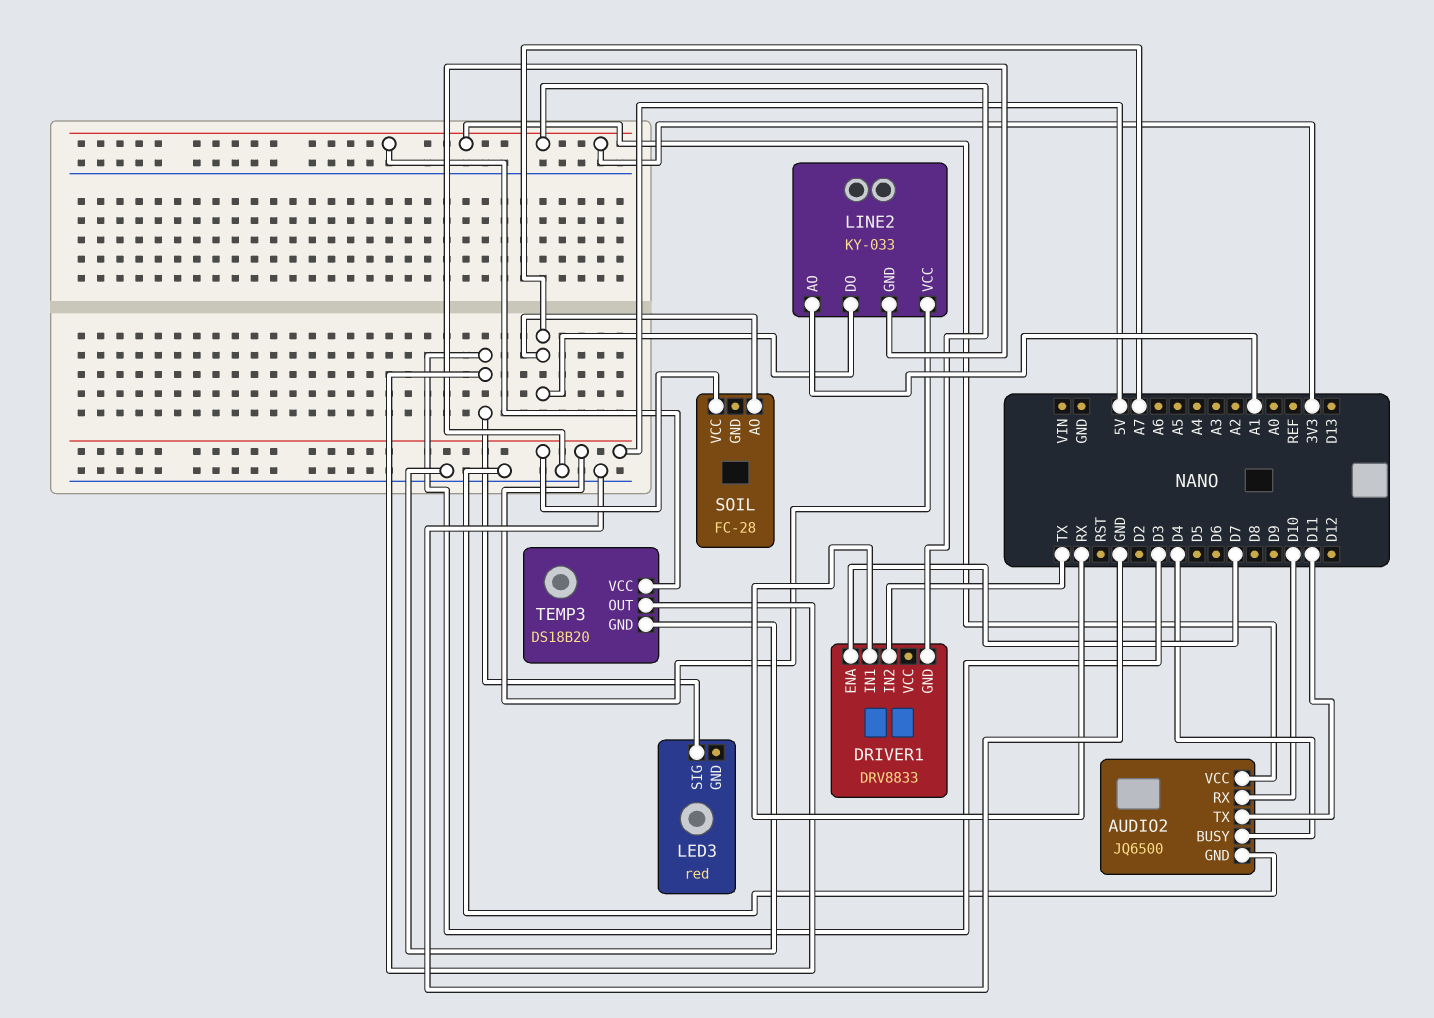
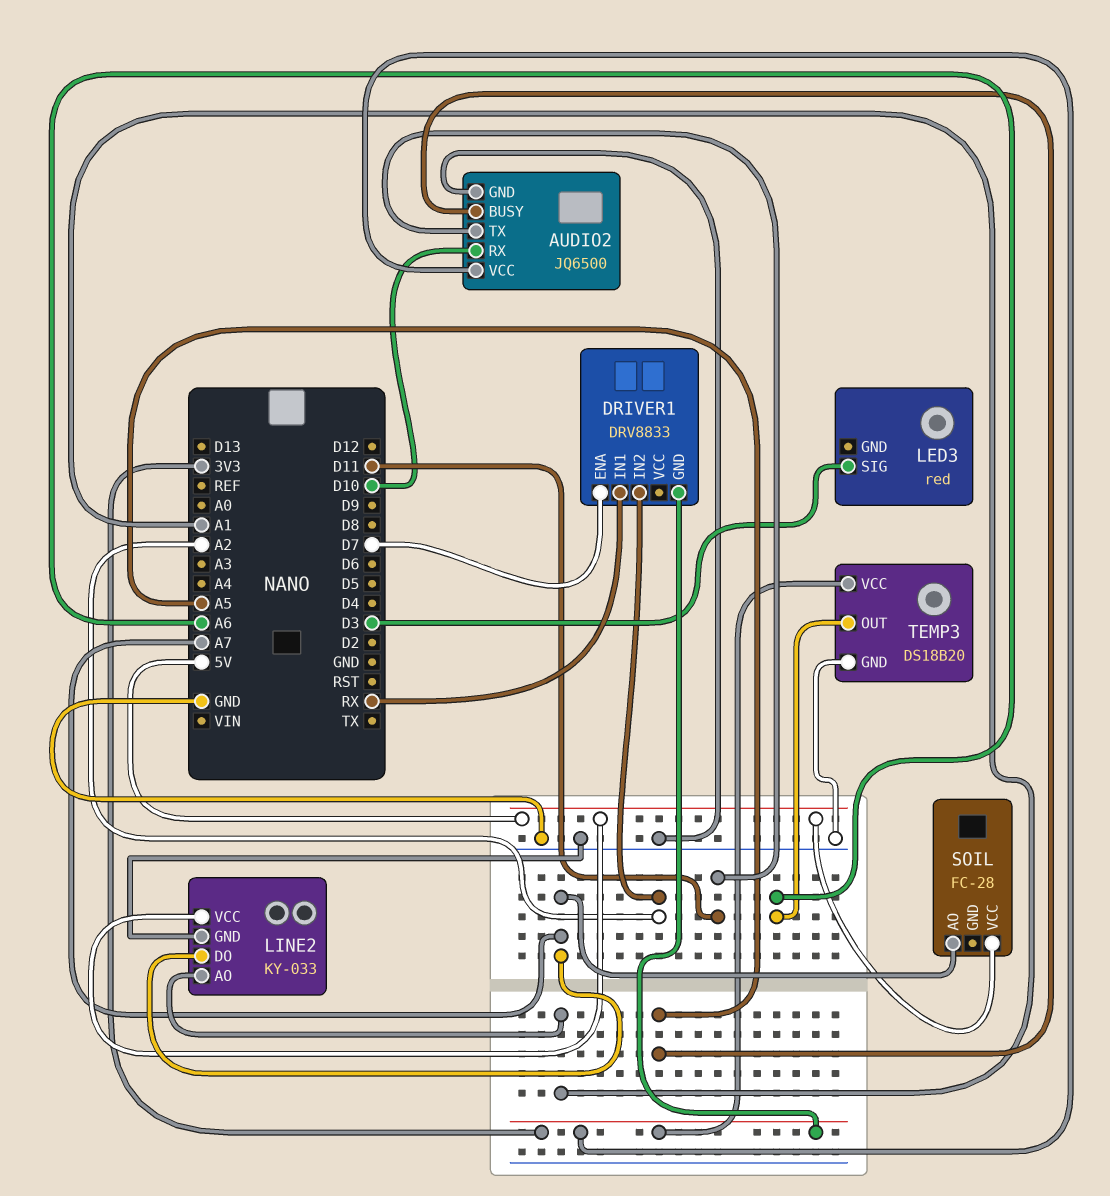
AUDIO2 pin BUSY: D4 -> A5
DRIVER1 pin IN2: TX -> A2
TEMP3 pin OUT: D3 -> A6

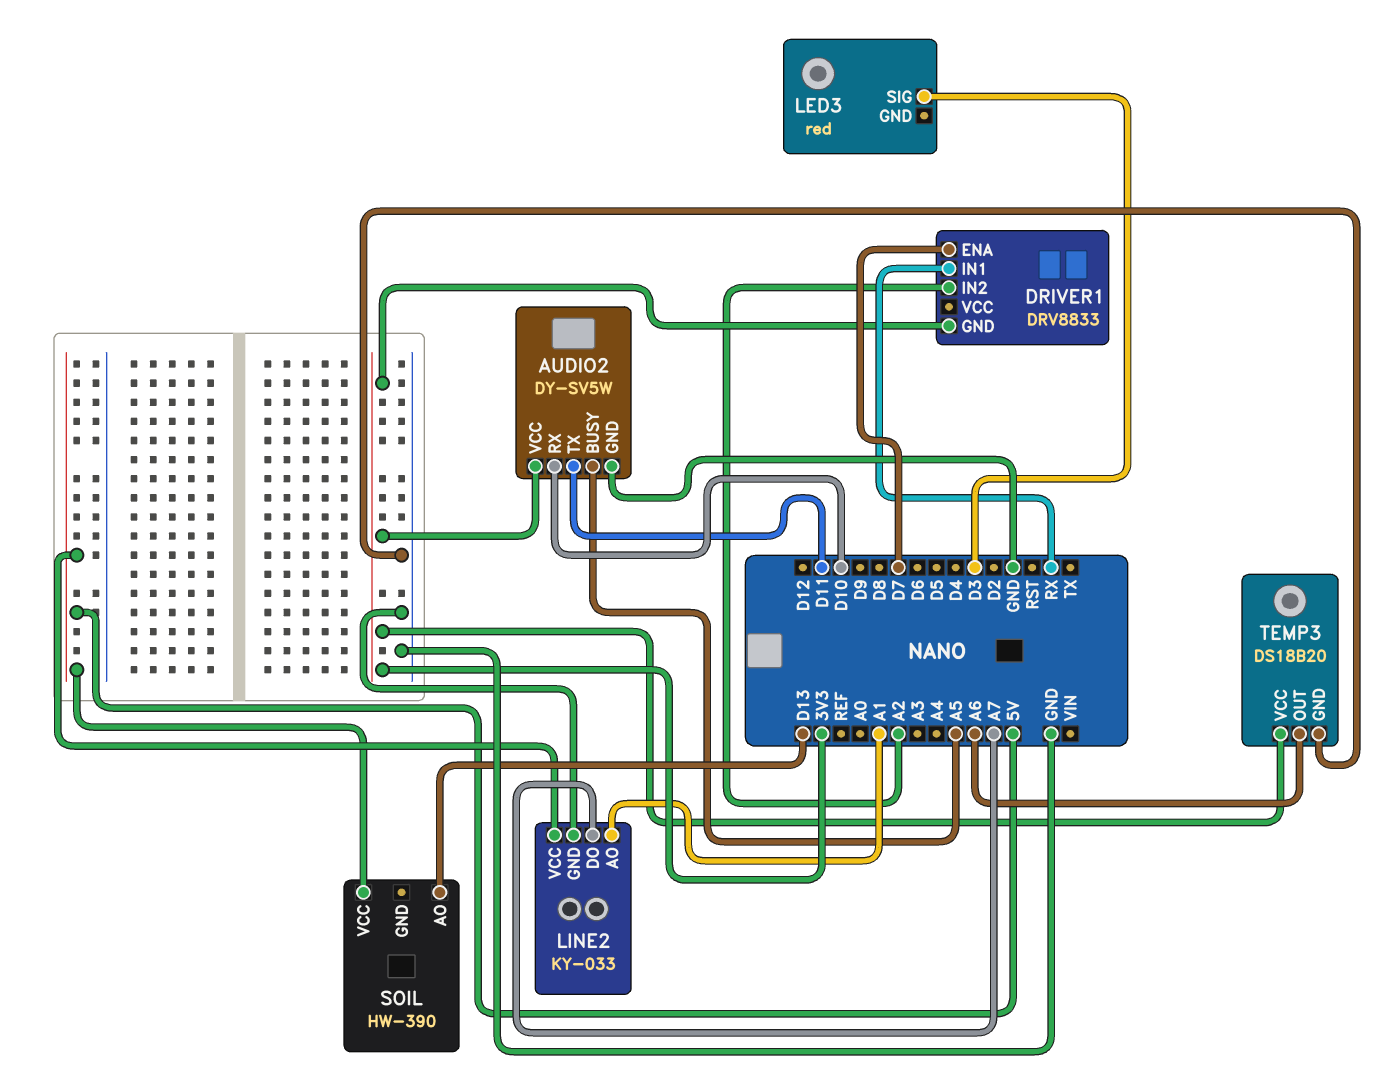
AUDIO2: JQ6500 -> DY-SV5W
SOIL: FC-28 -> HW-390
SOIL pin AO: A7 -> D13

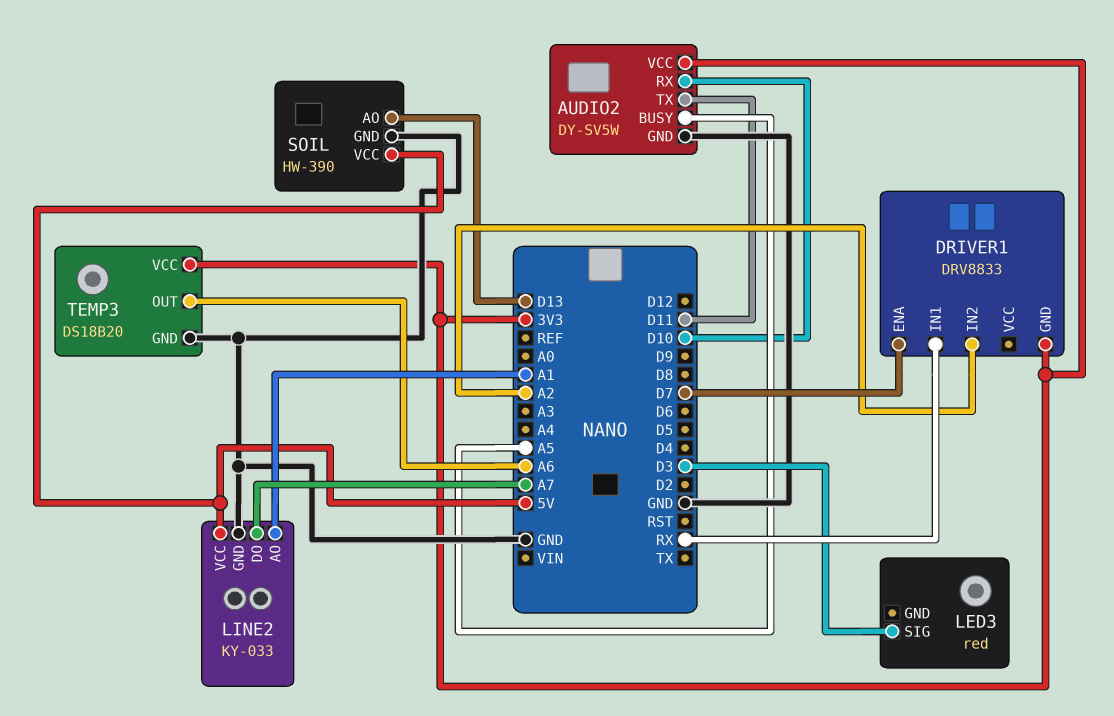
SOIL pin GND: none -> GND

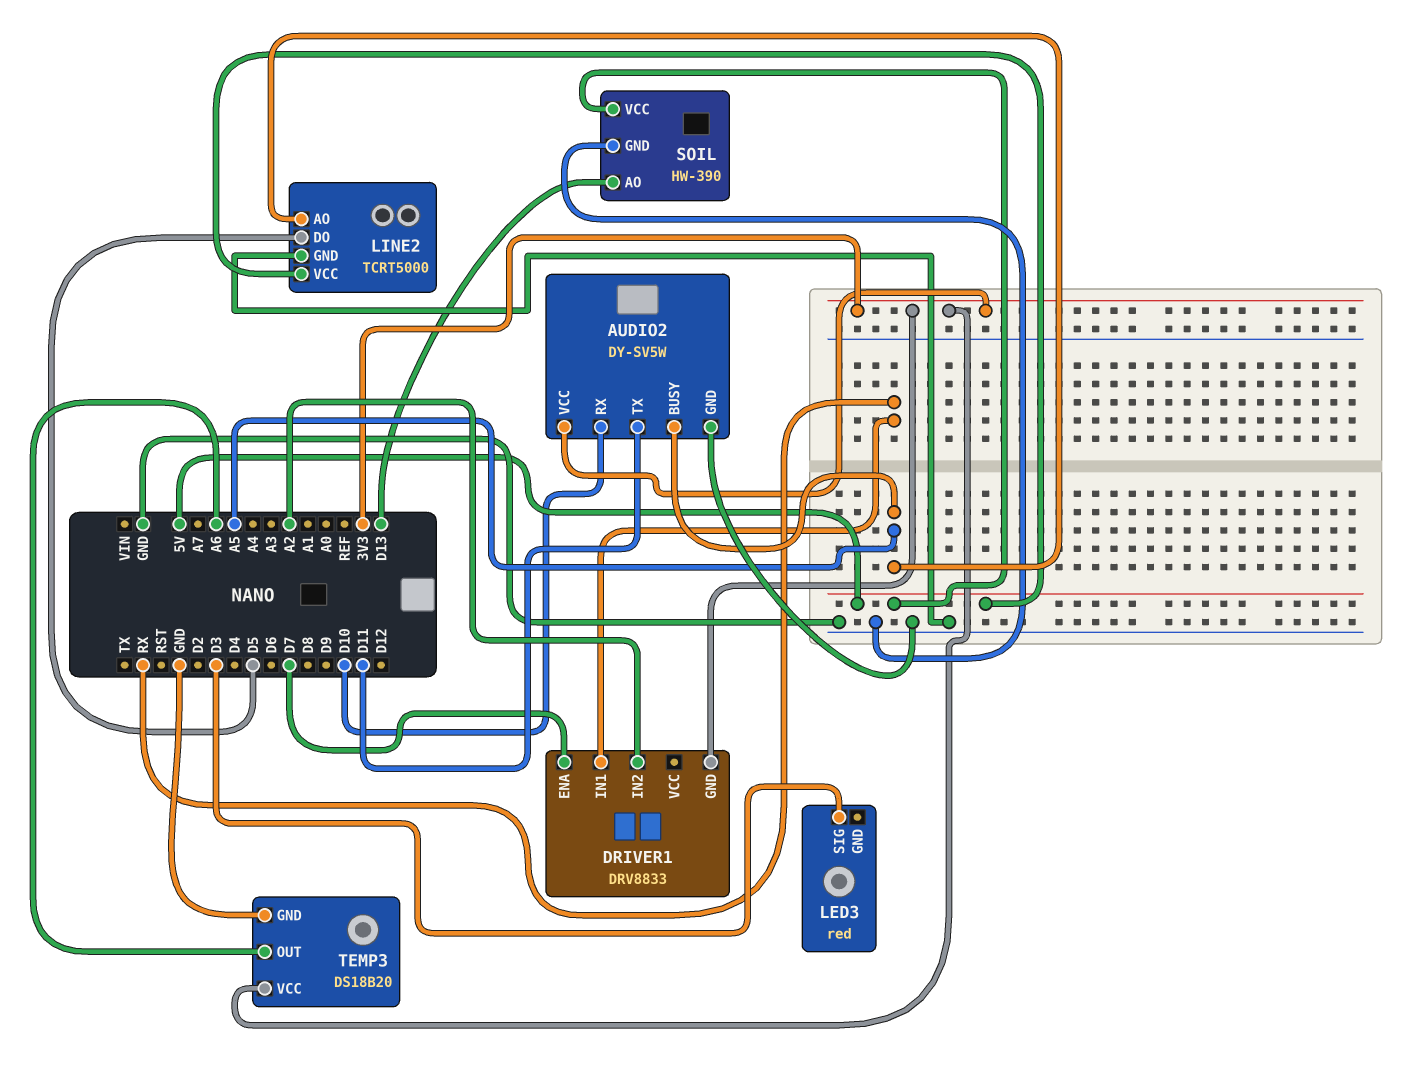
LINE2: KY-033 -> TCRT5000
LINE2 pin AO: A1 -> A5
LINE2 pin DO: A7 -> D5

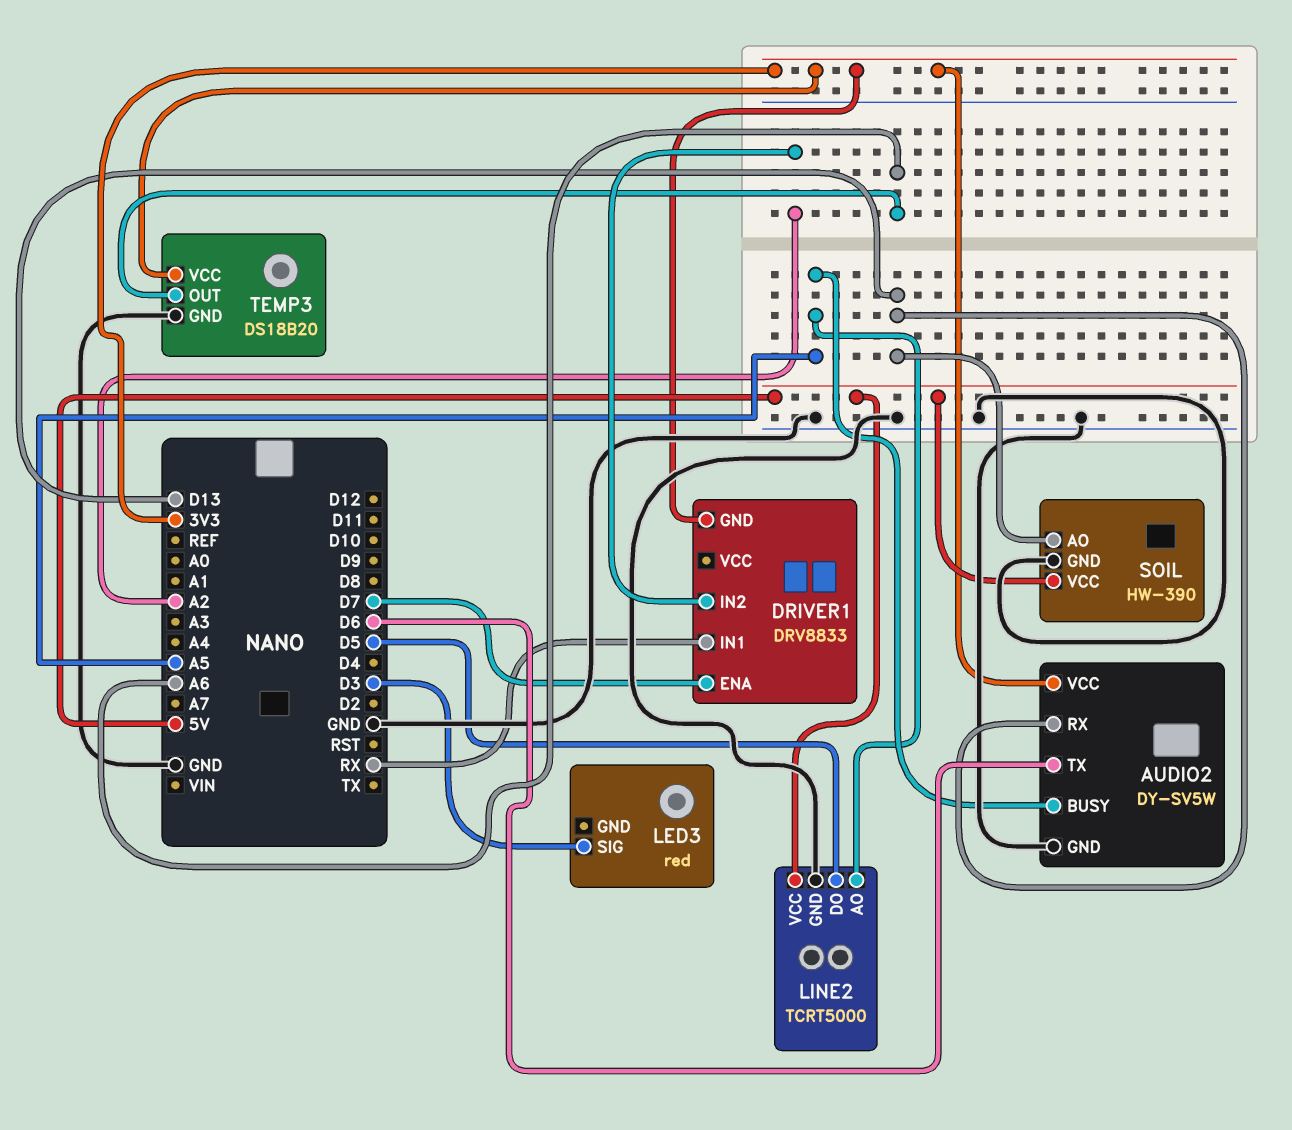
AUDIO2 pin RX: D10 -> D13
AUDIO2 pin TX: D11 -> D6

